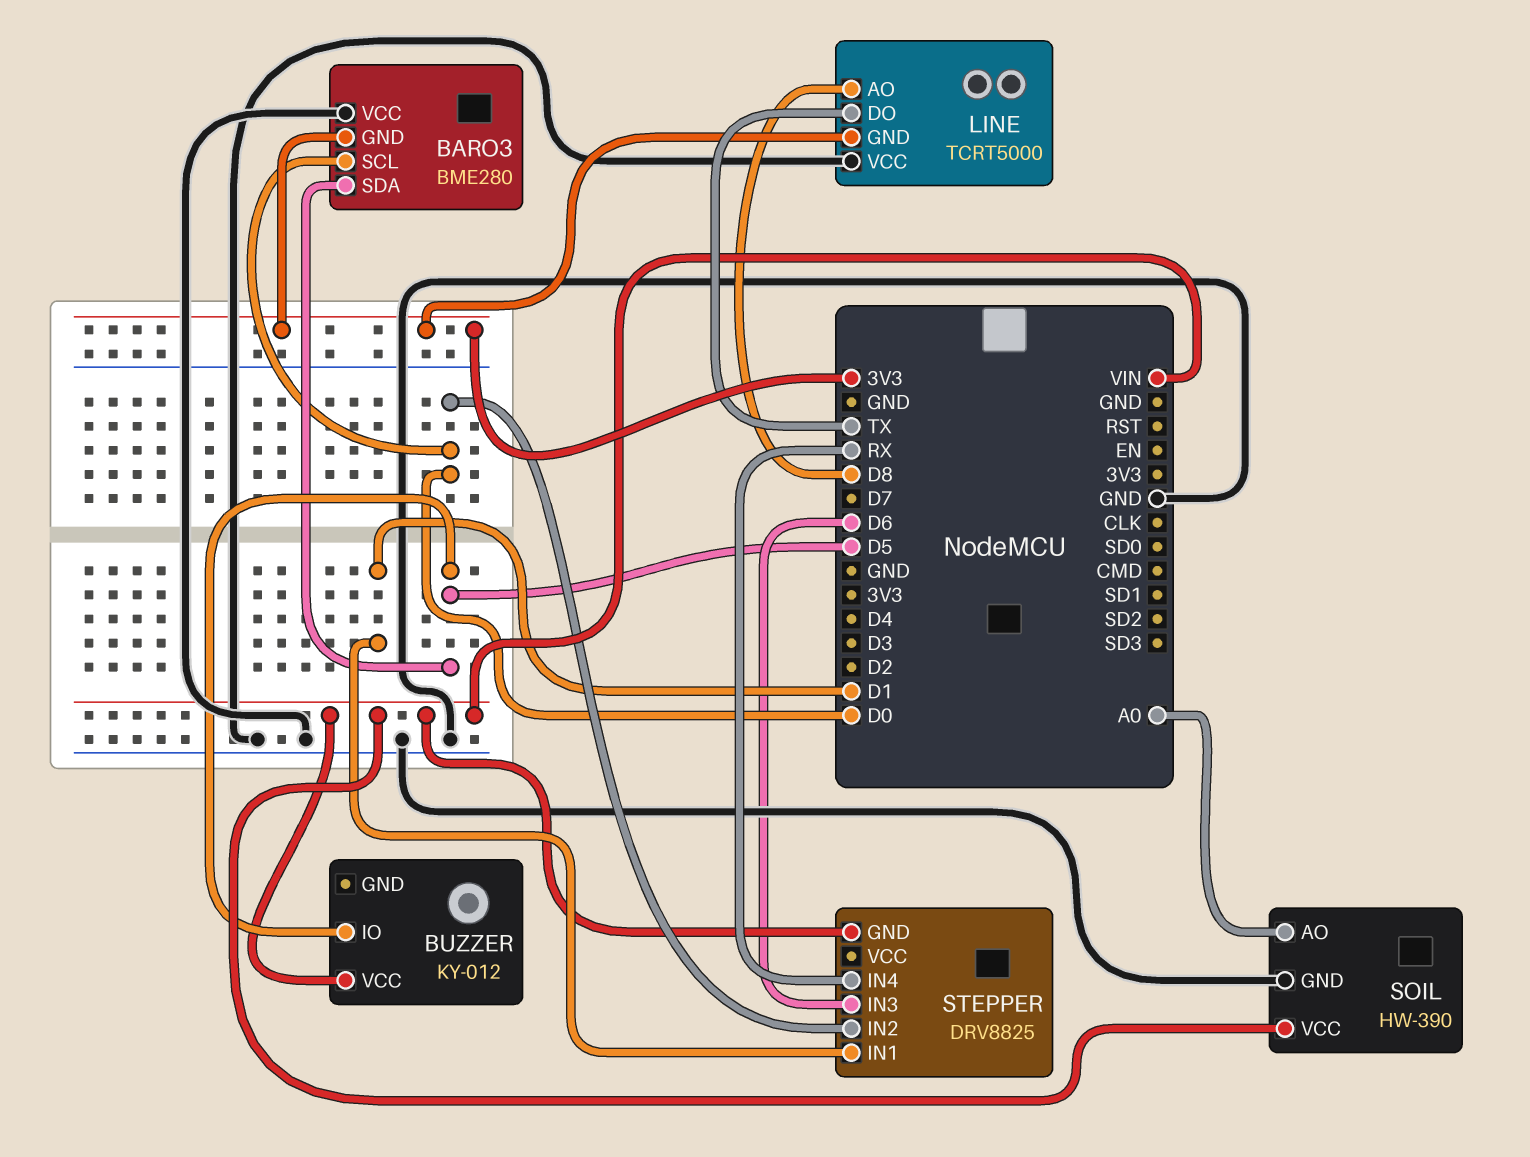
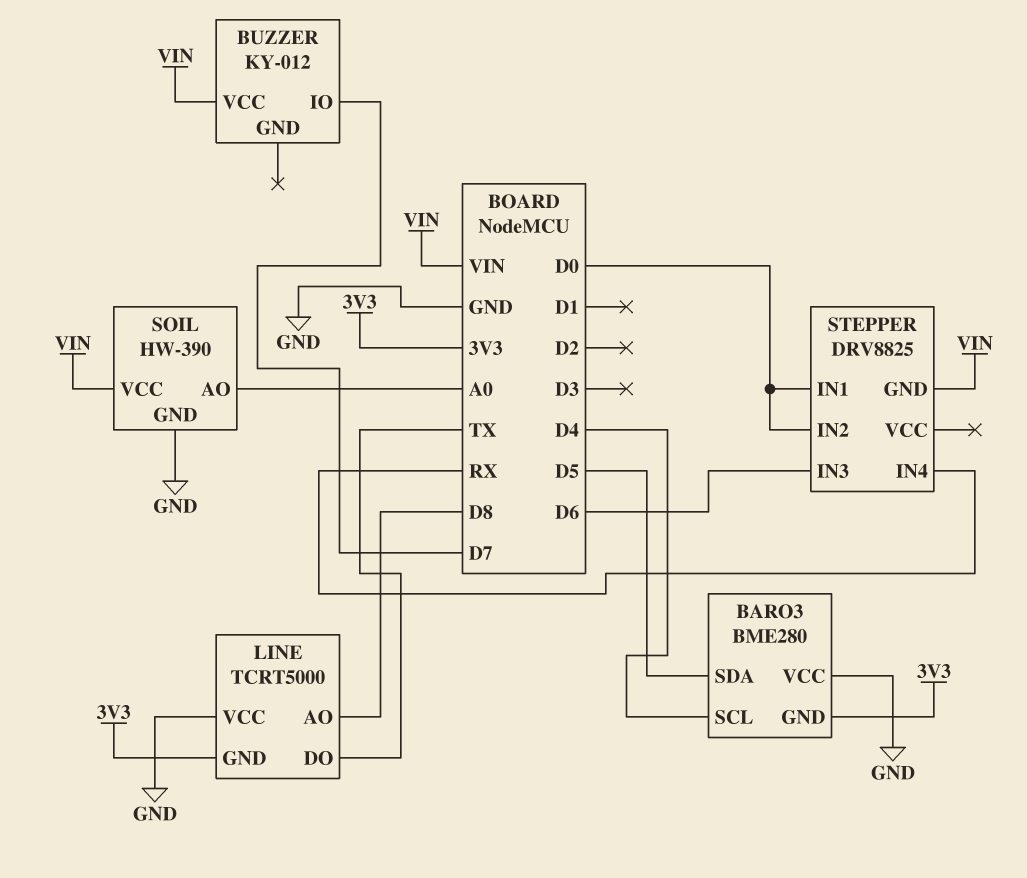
BARO3 pin SCL: D0 -> D4
BUZZER pin IO: D5 -> D7
STEPPER pin IN1: D1 -> D0

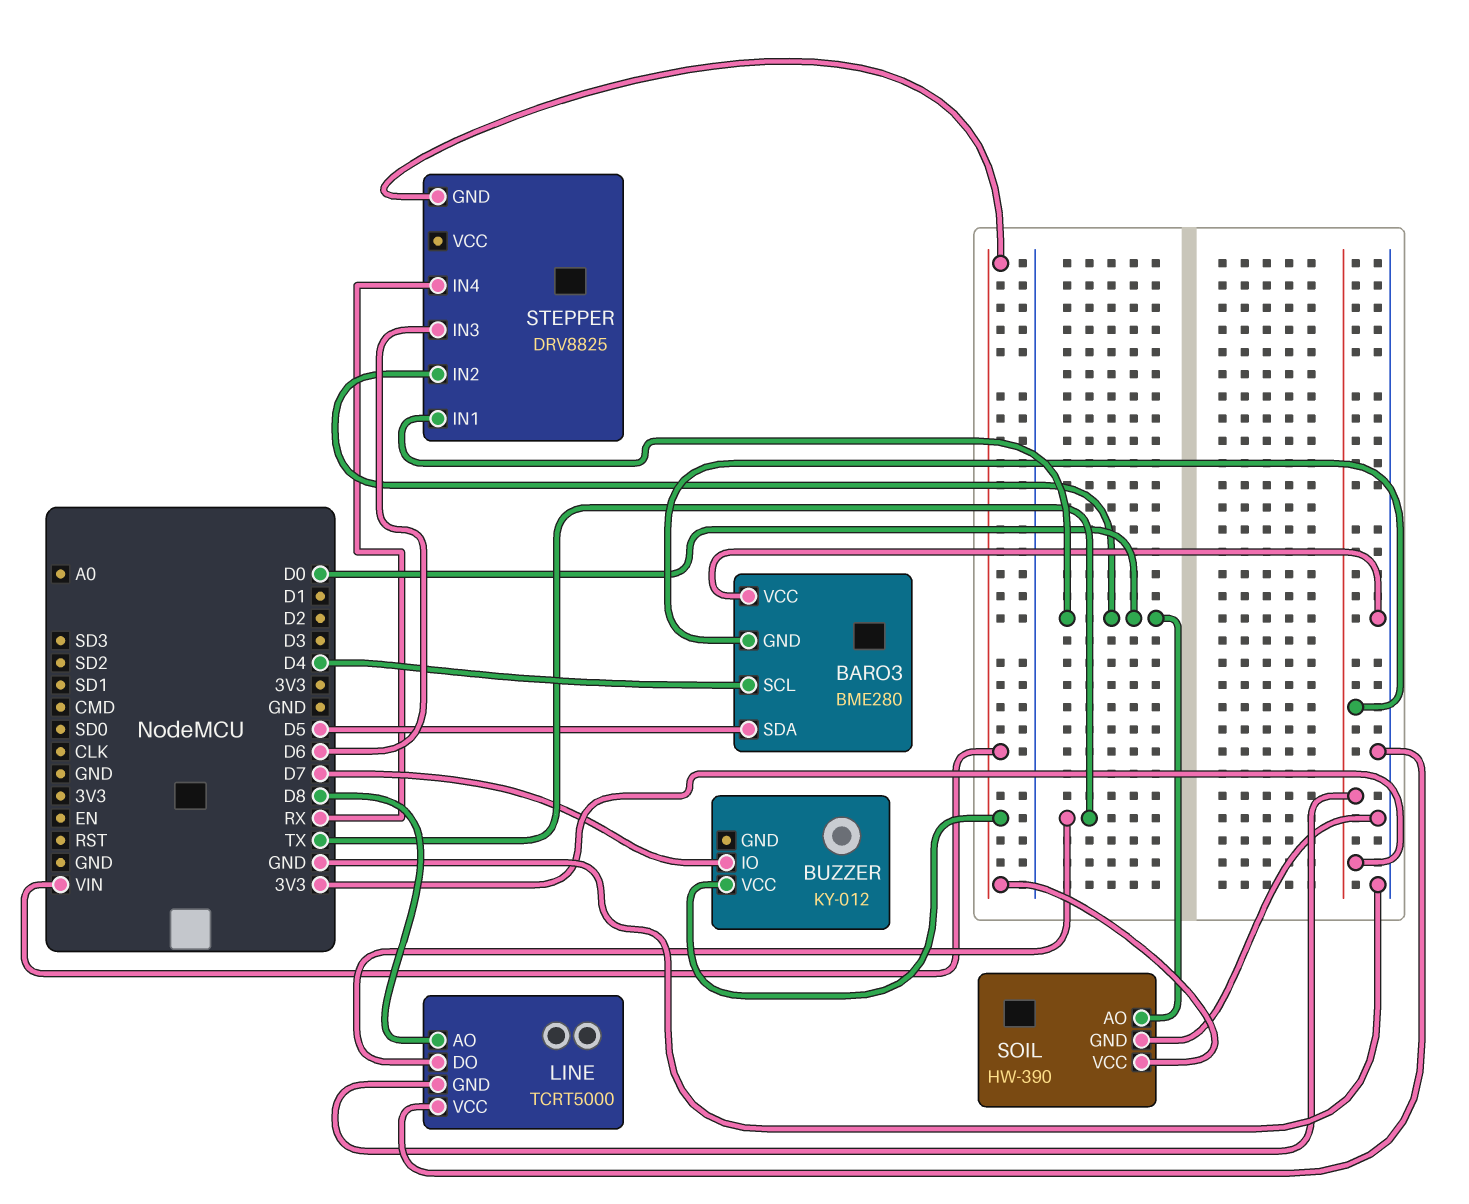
SOIL pin AO: A0 -> D0

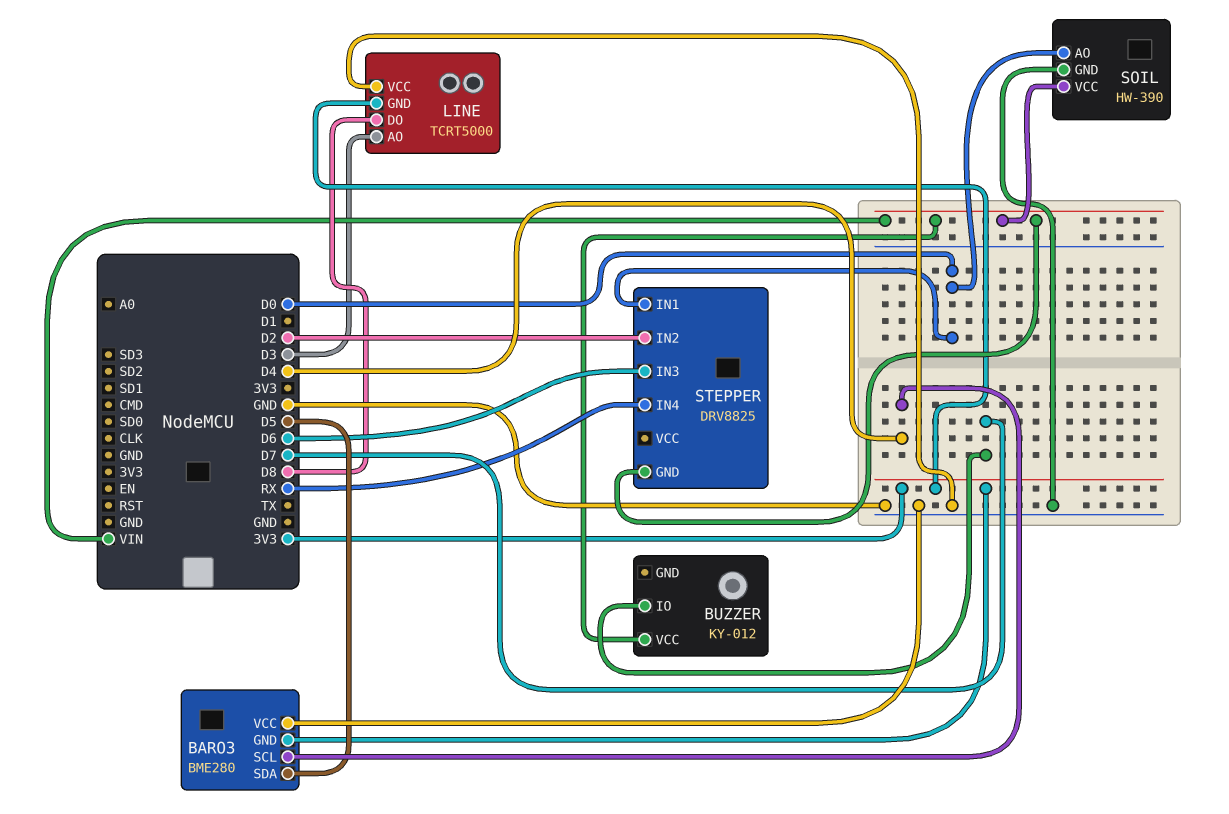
LINE pin AO: D8 -> D3
LINE pin DO: TX -> D8
STEPPER pin IN2: D0 -> D2

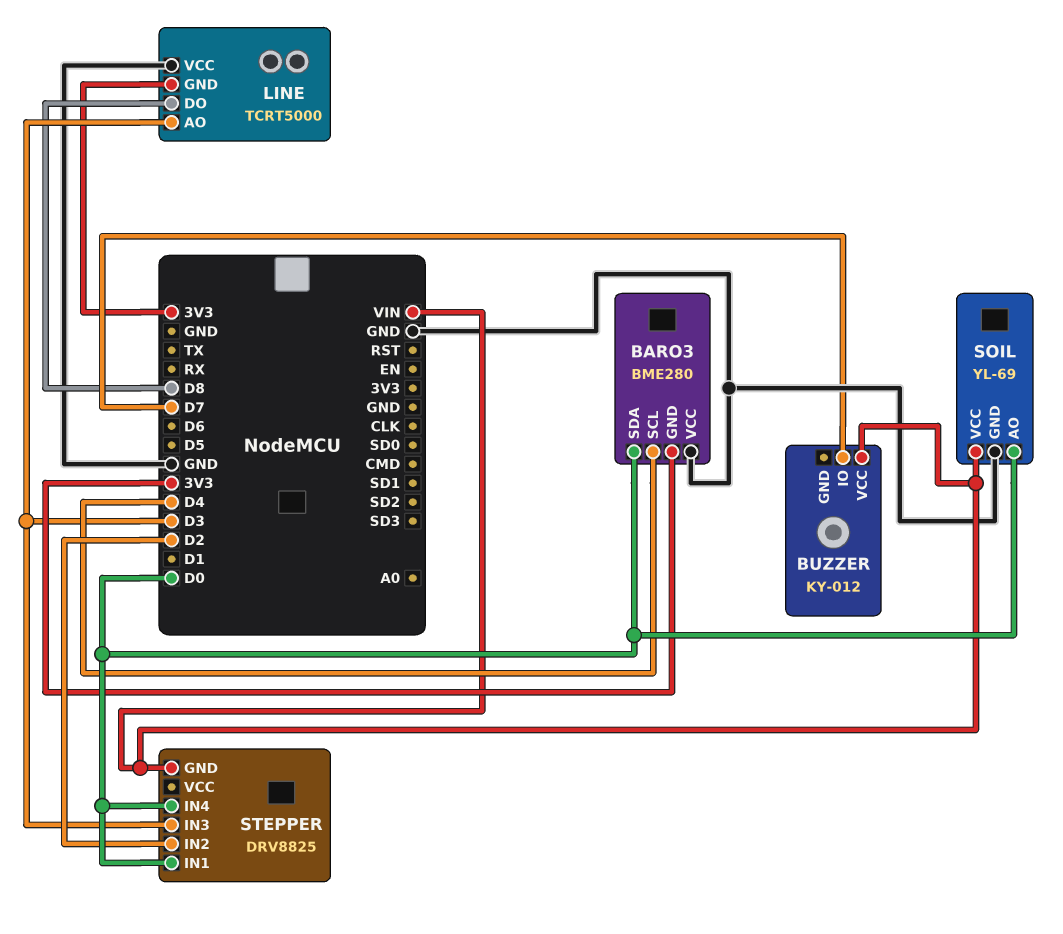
BARO3 pin SDA: D5 -> D0
SOIL: HW-390 -> YL-69
STEPPER pin IN3: D6 -> D3
STEPPER pin IN4: RX -> D0

